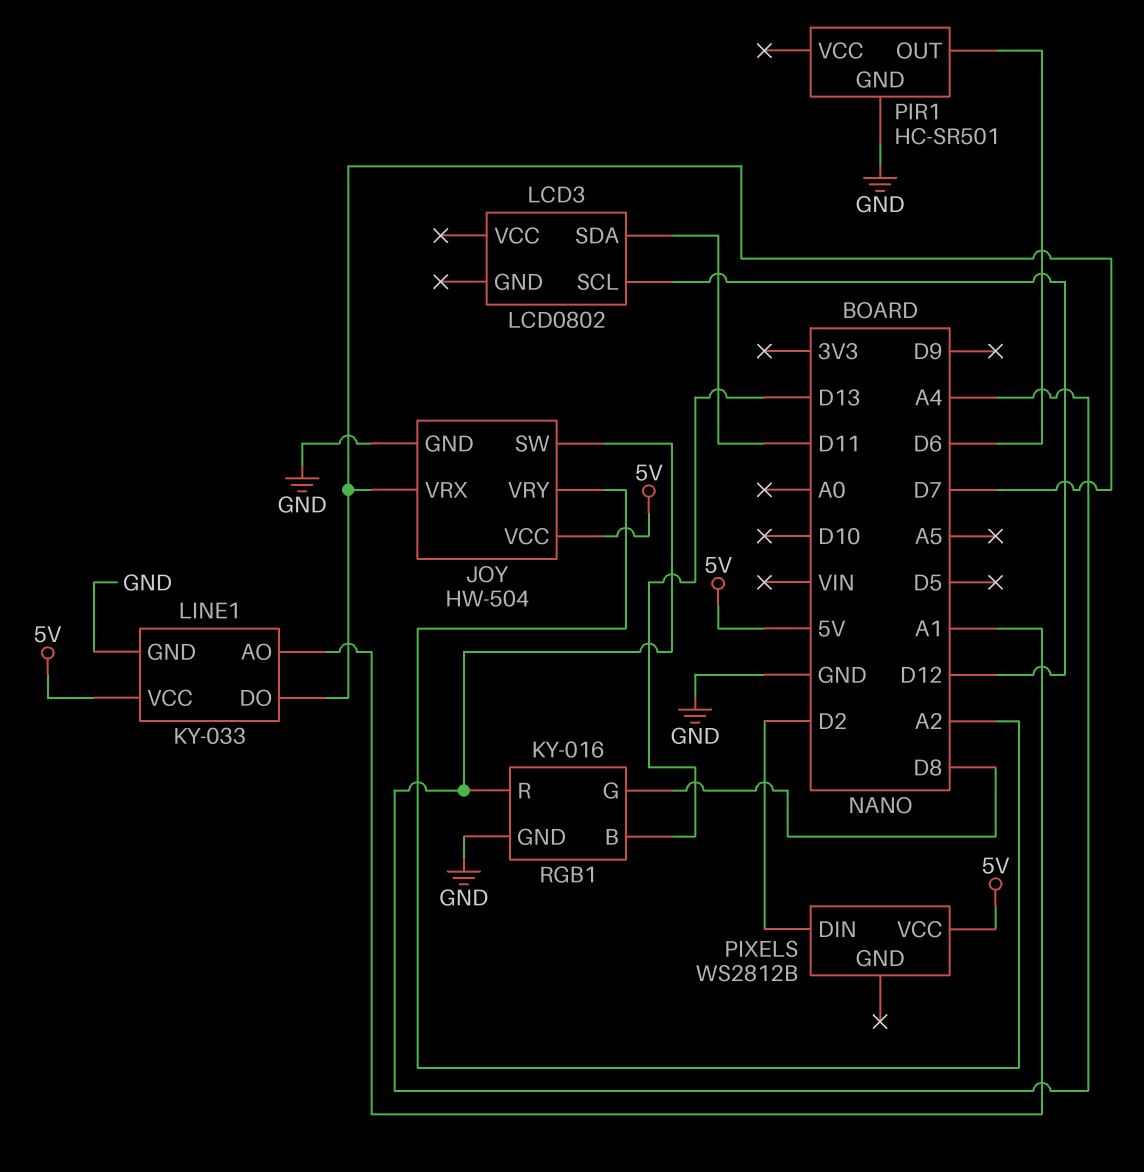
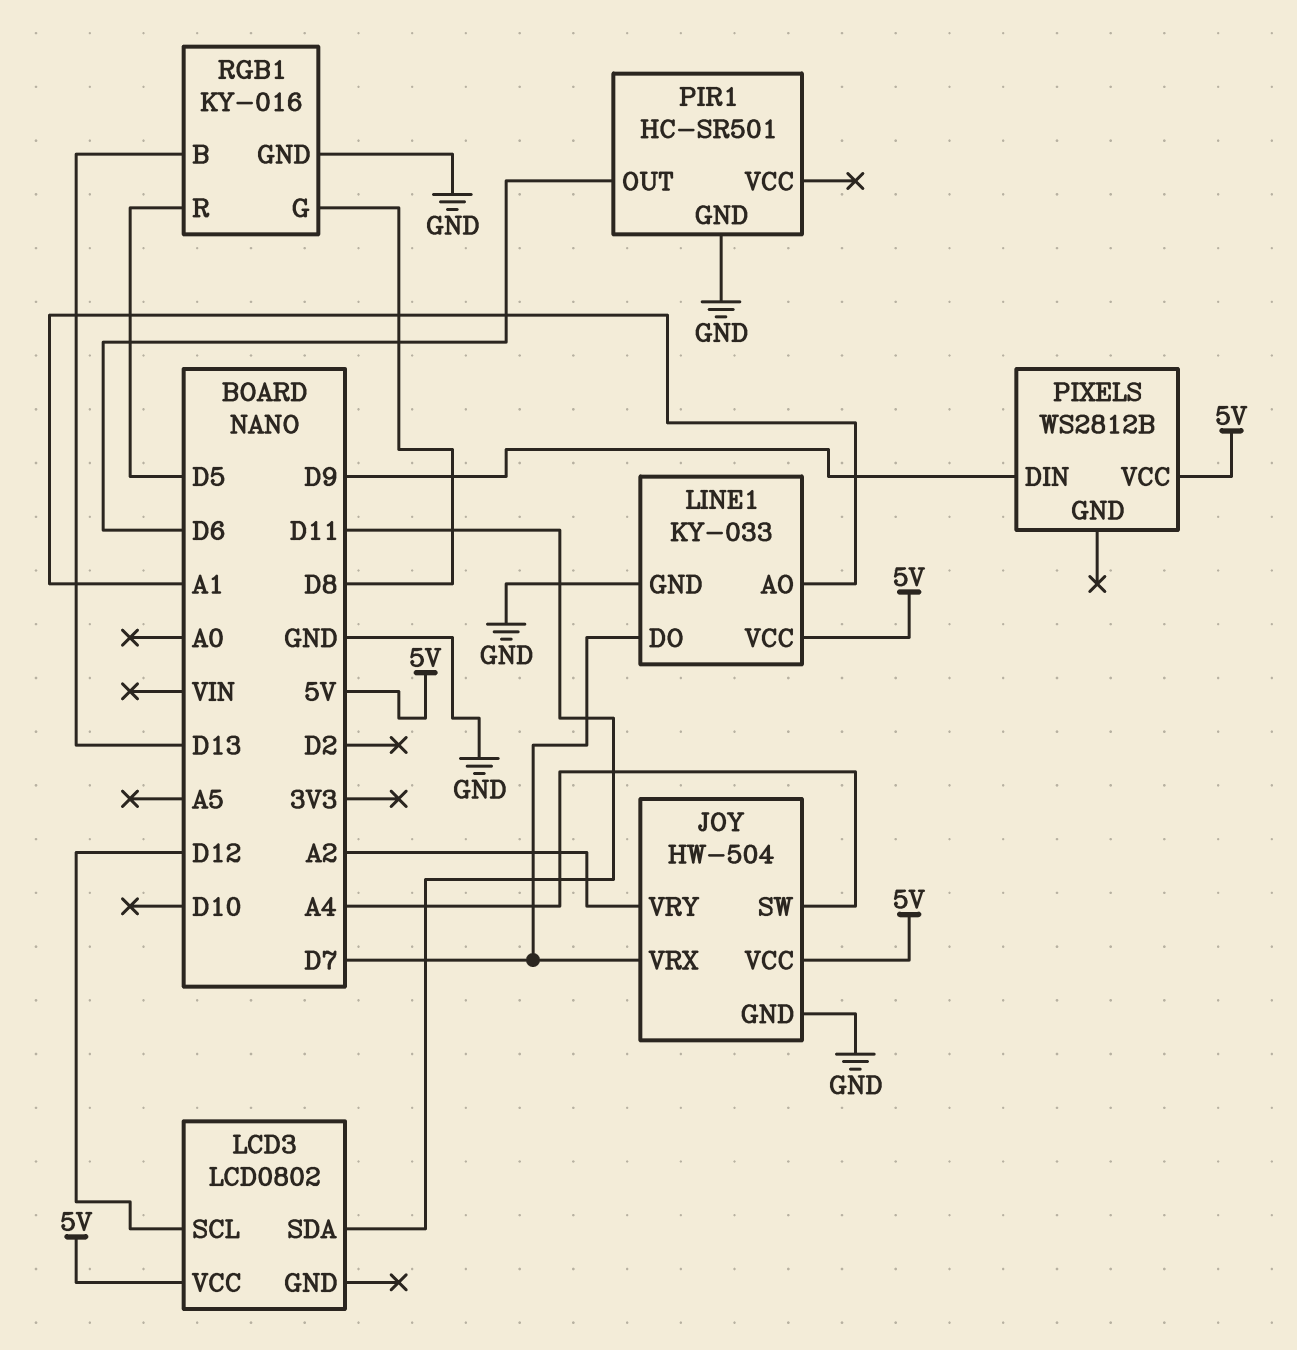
LCD3 pin VCC: none -> 5V
PIXELS pin DIN: D2 -> D9
RGB1 pin R: A4 -> D5

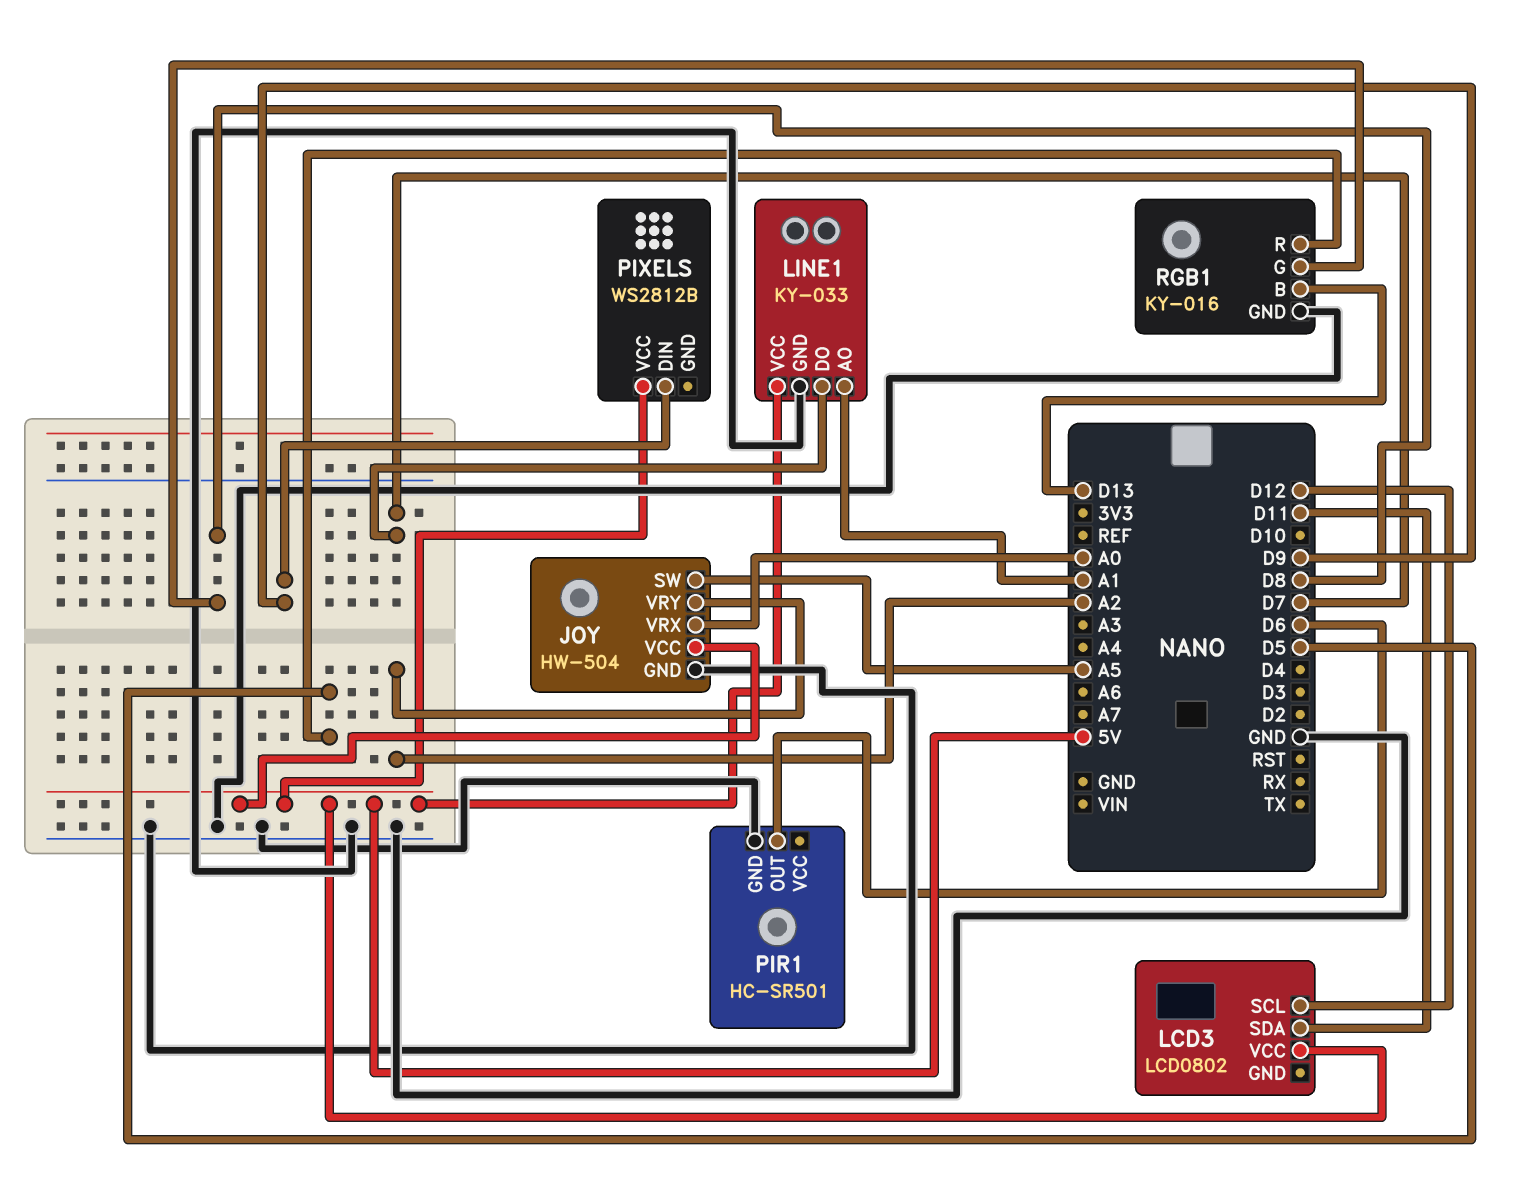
JOY pin SW: A4 -> A5
JOY pin VRX: D7 -> A0

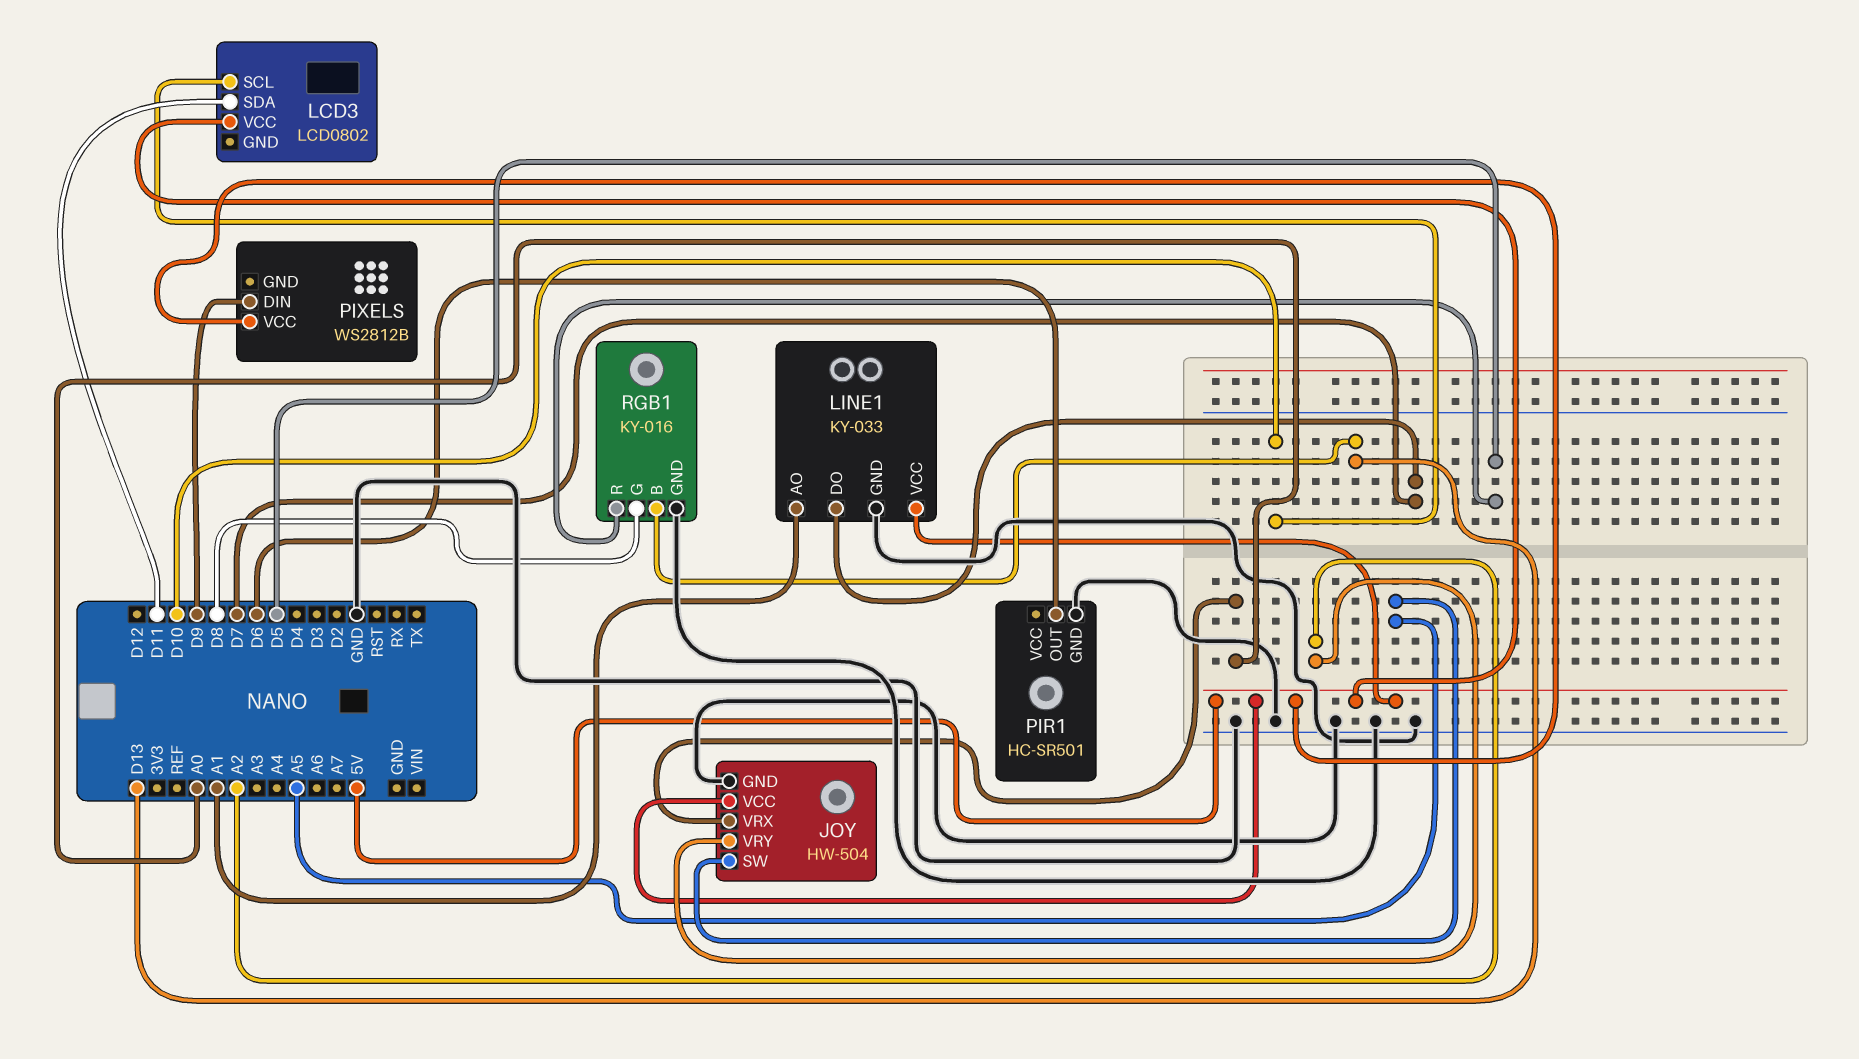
LCD3 pin SCL: D12 -> D10

